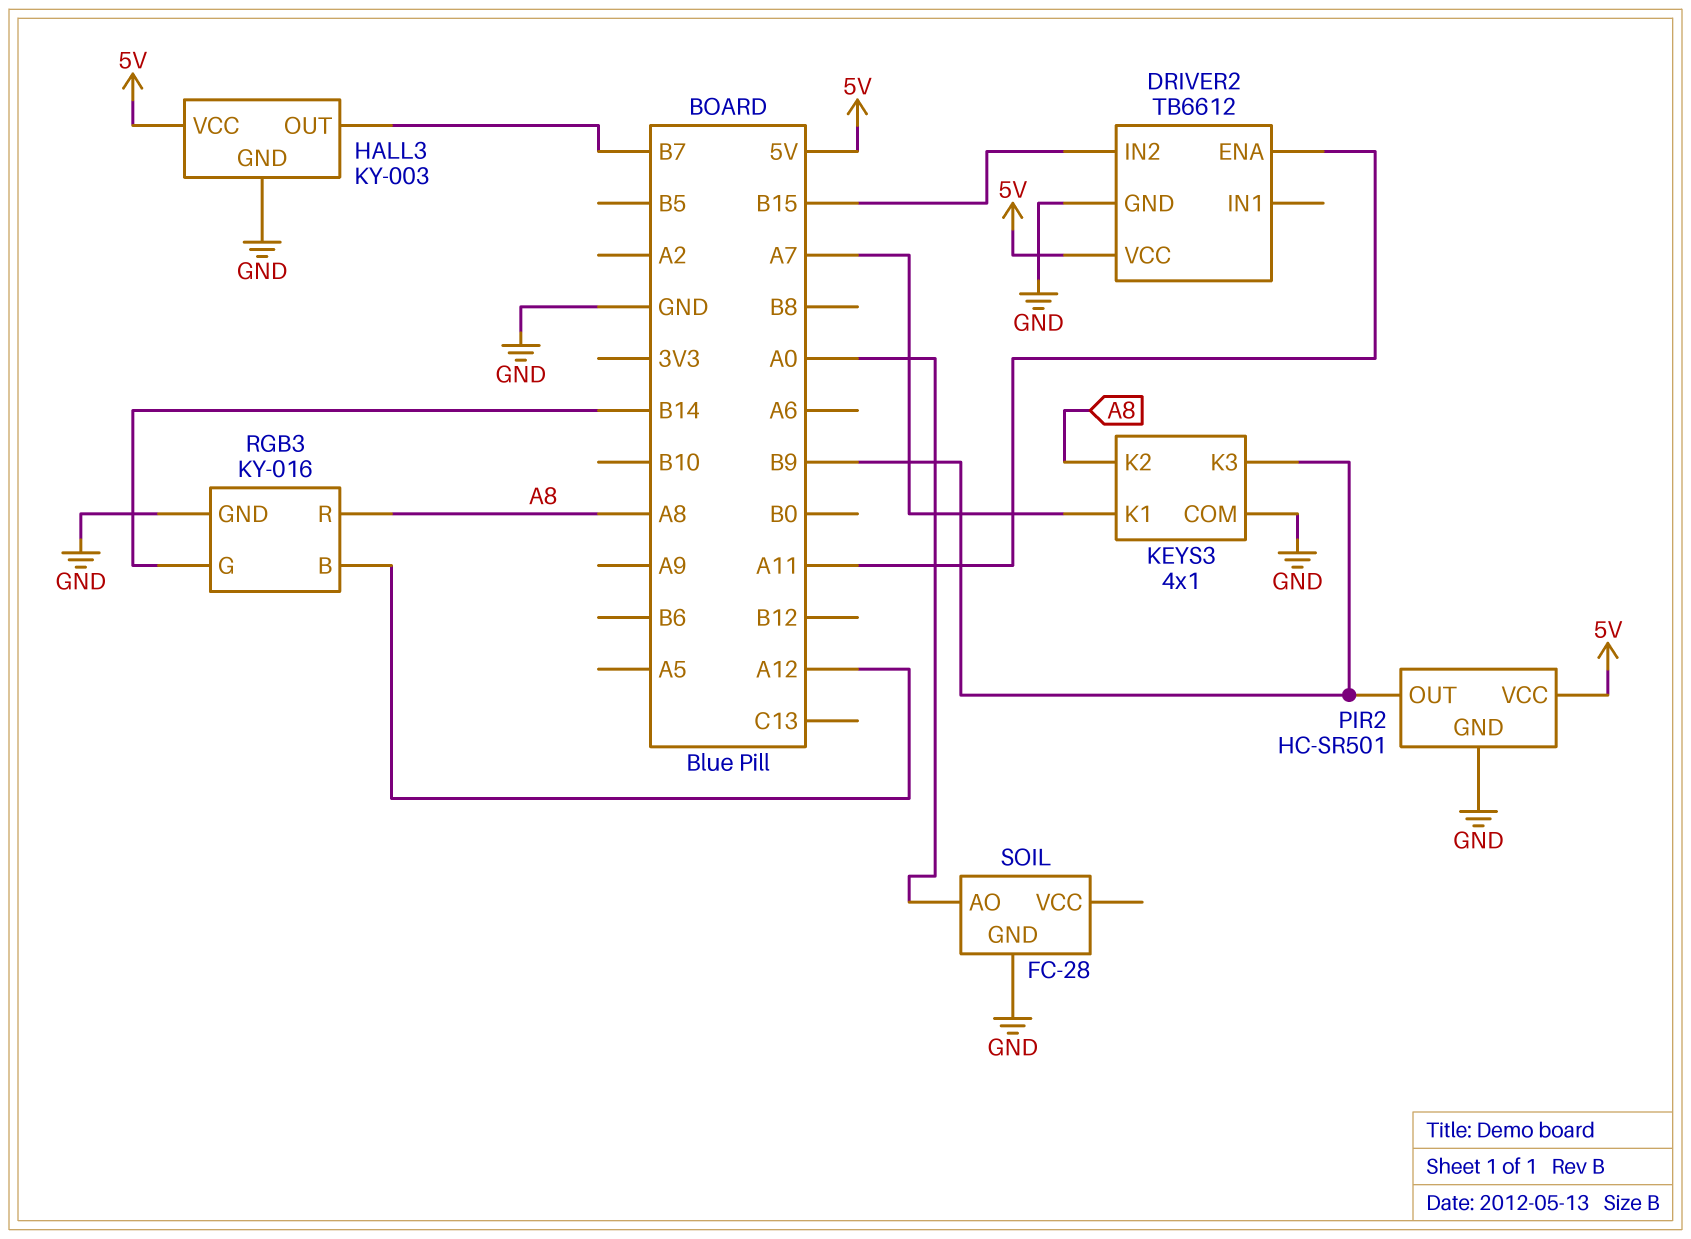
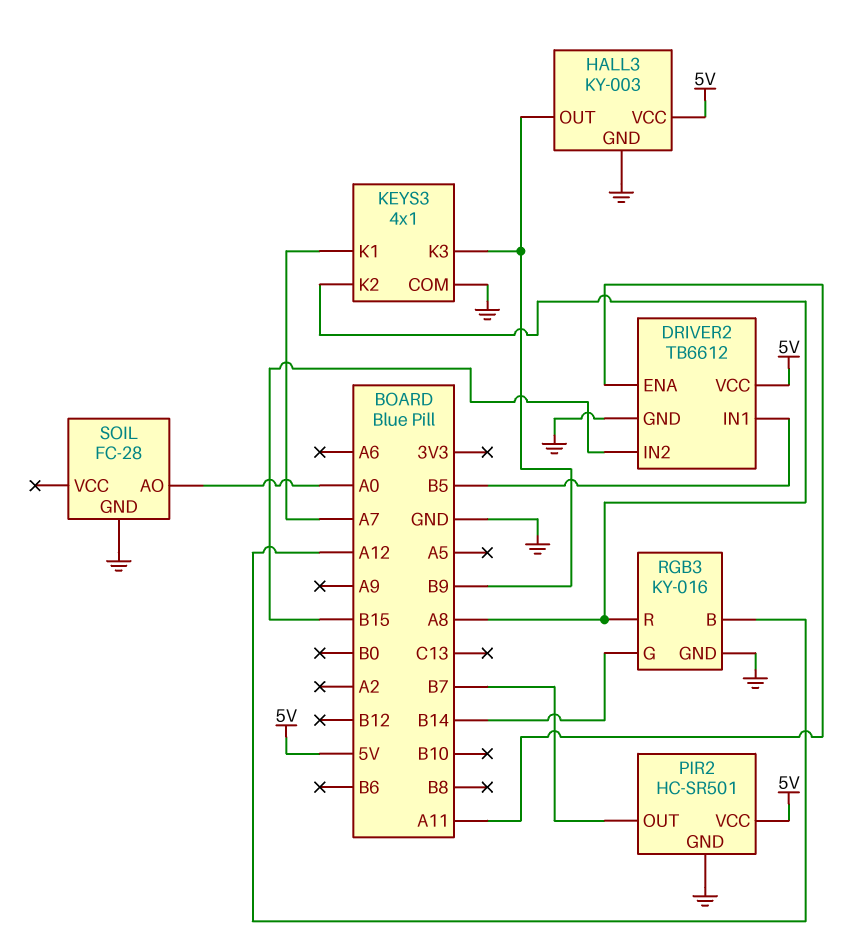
DRIVER2 pin IN1: none -> B5
HALL3 pin OUT: B7 -> B9
PIR2 pin OUT: B9 -> B7

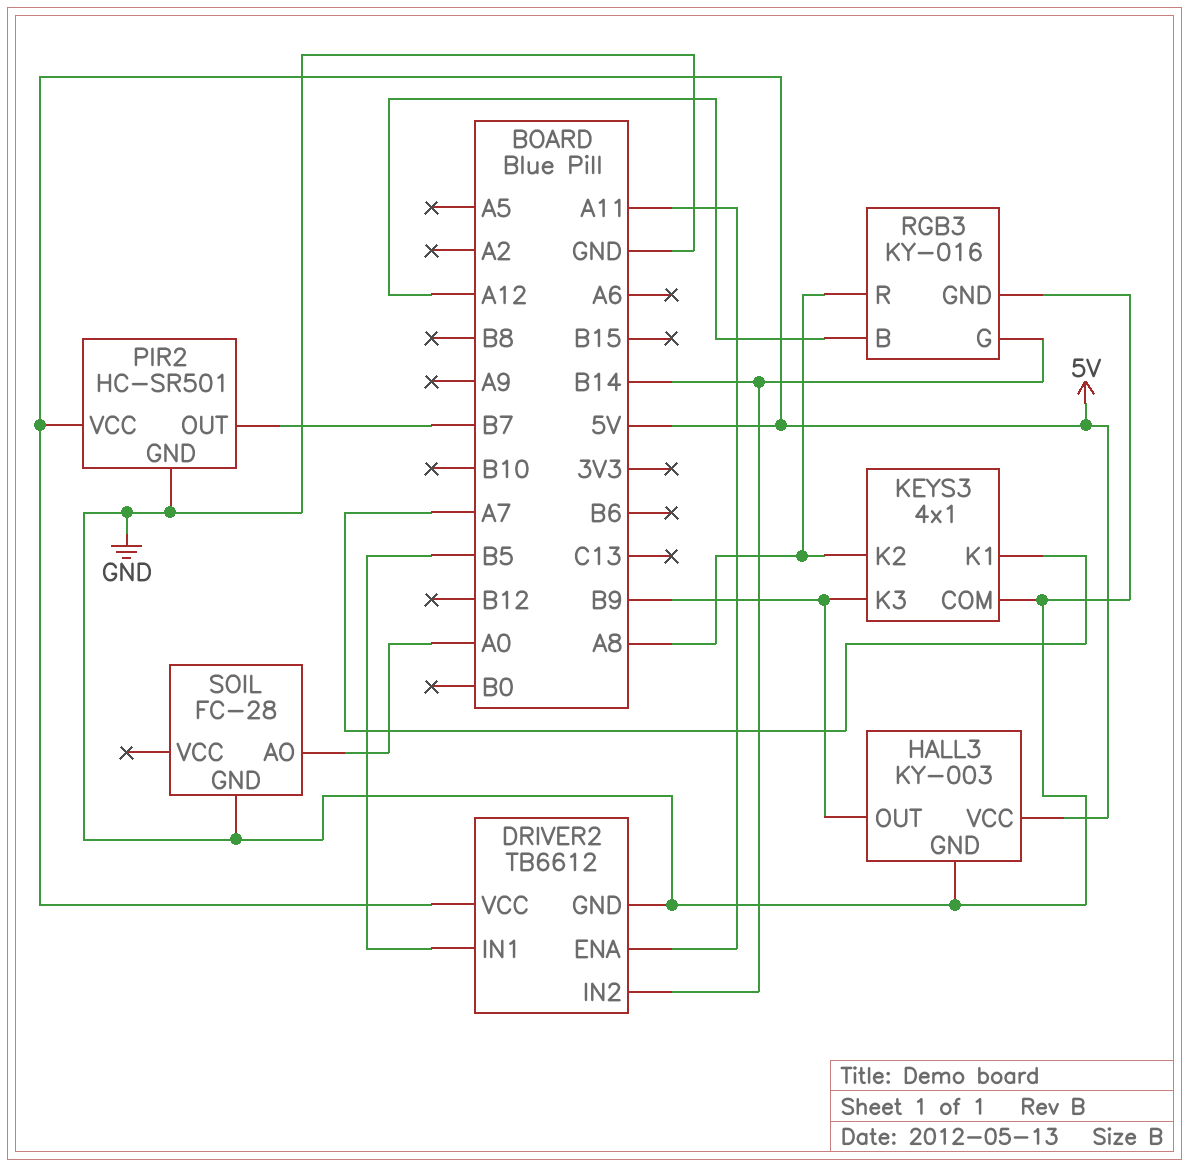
DRIVER2 pin IN2: B15 -> B14

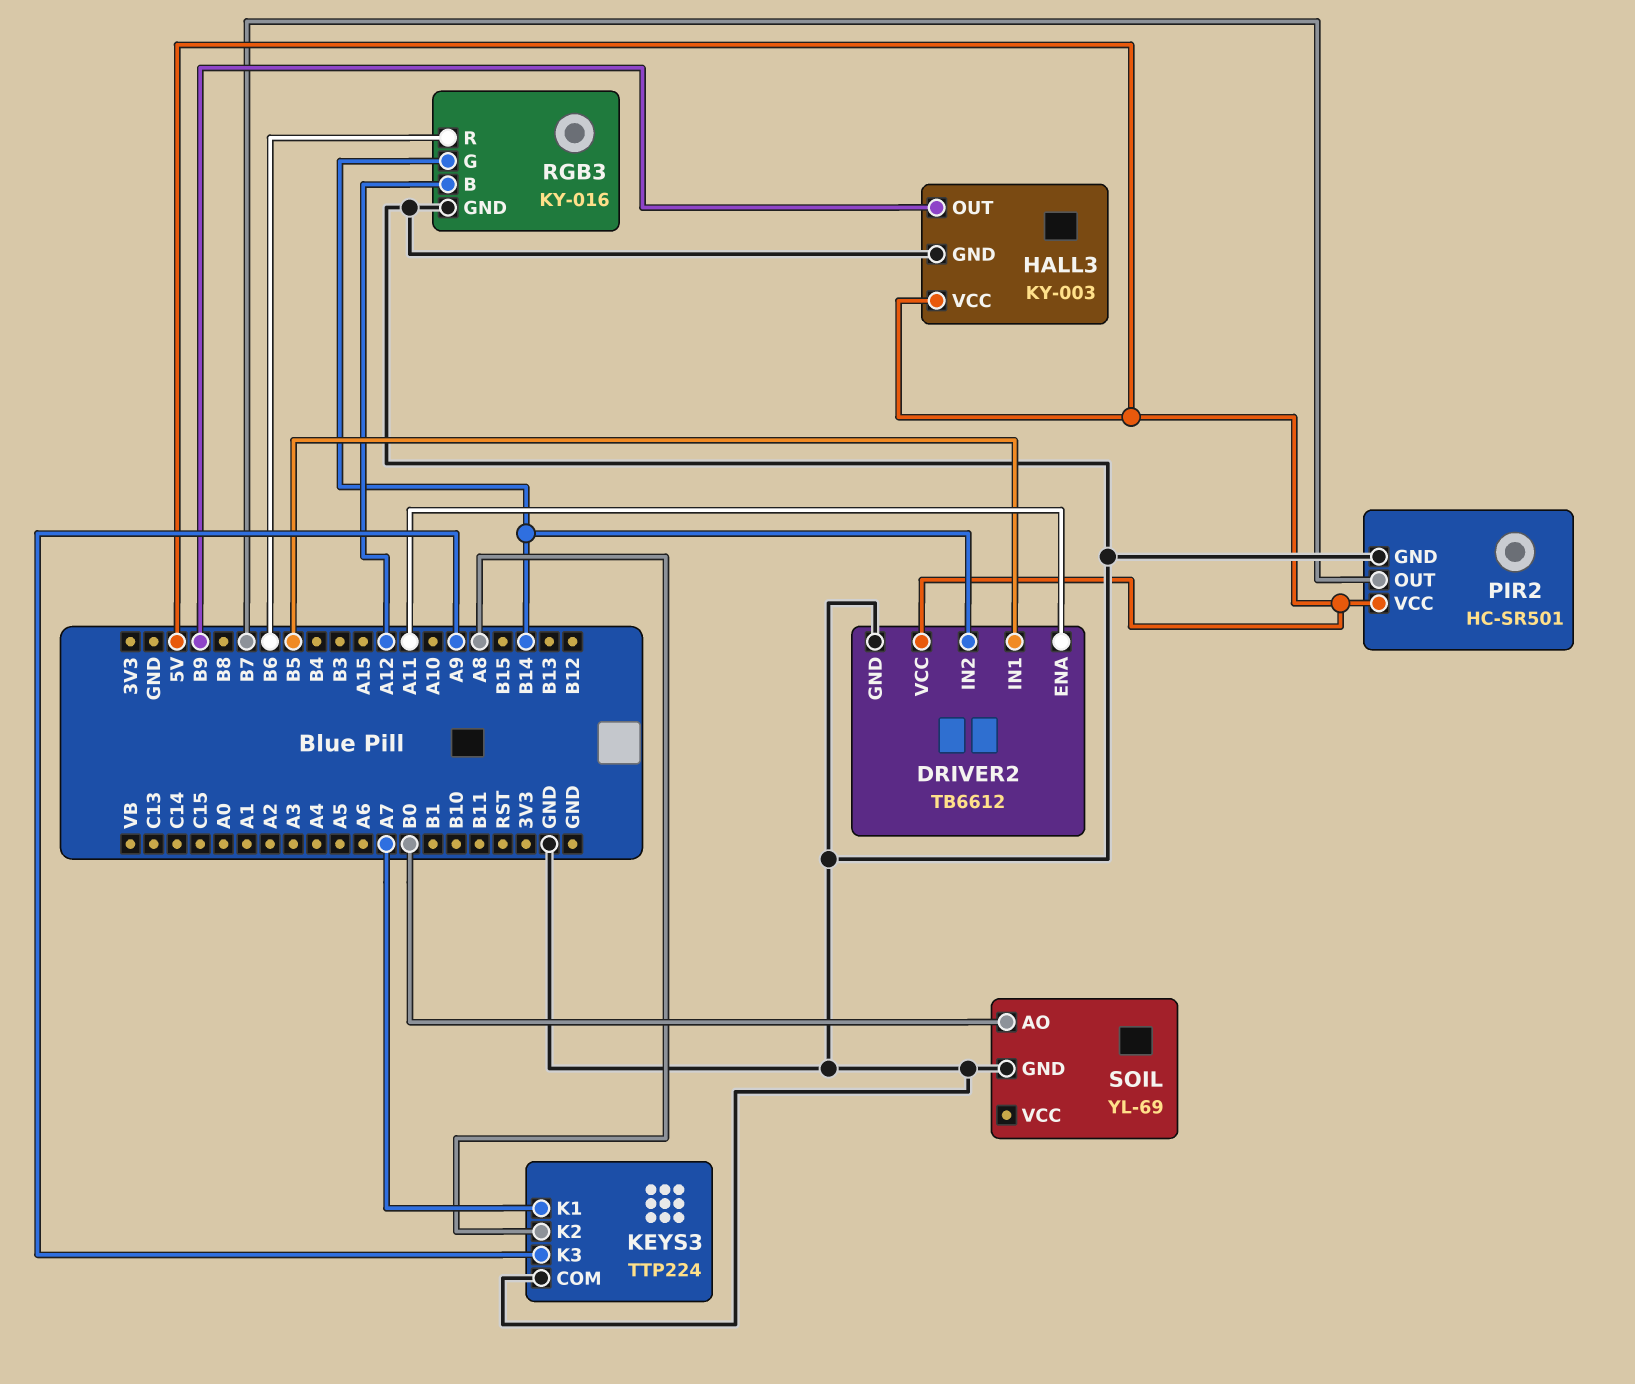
KEYS3: 4x1 -> TTP224
KEYS3 pin K3: B9 -> A9
RGB3 pin R: A8 -> B6
SOIL: FC-28 -> YL-69
SOIL pin AO: A0 -> B0

